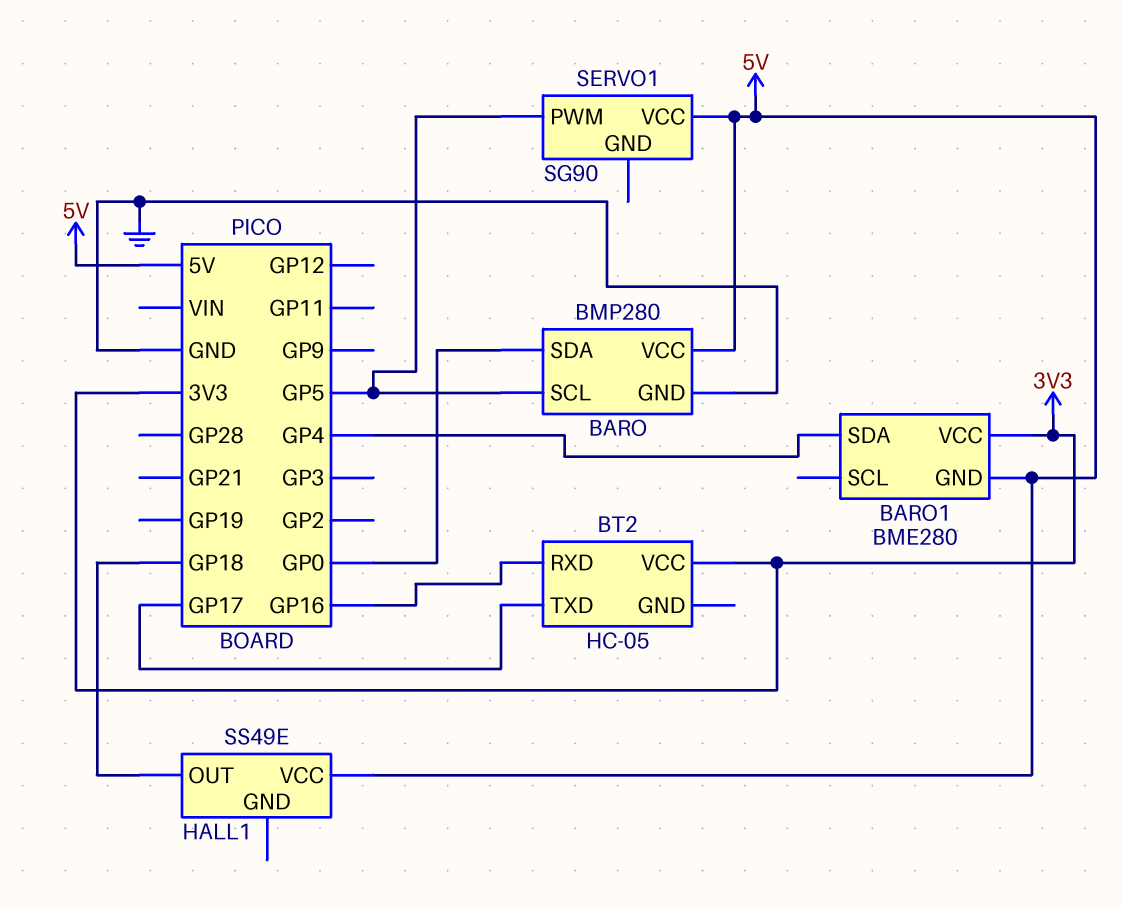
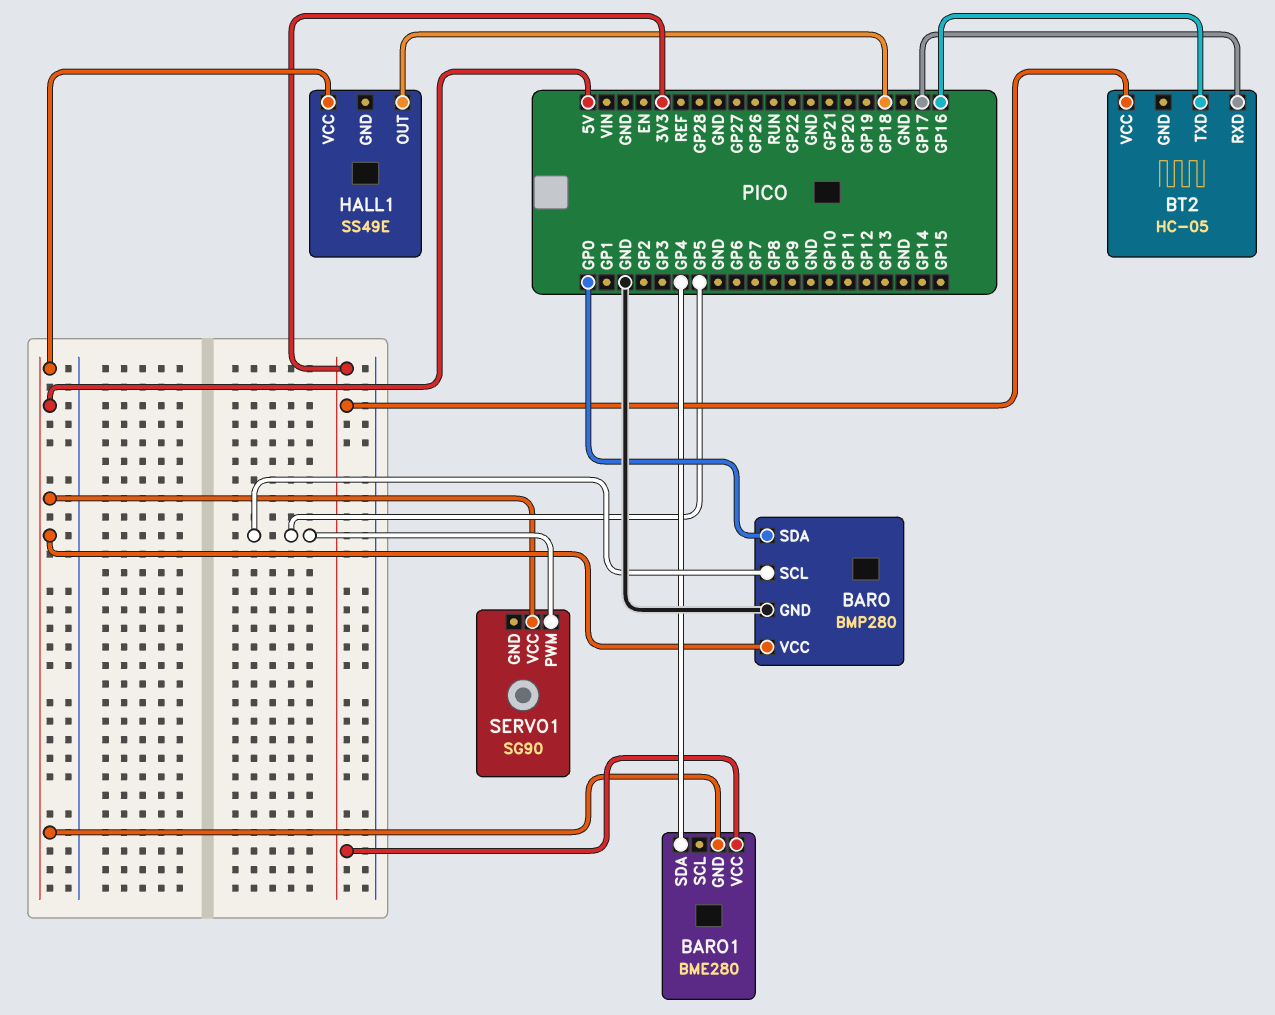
BT2 pin RXD: GP16 -> GP17
BT2 pin TXD: GP17 -> GP16

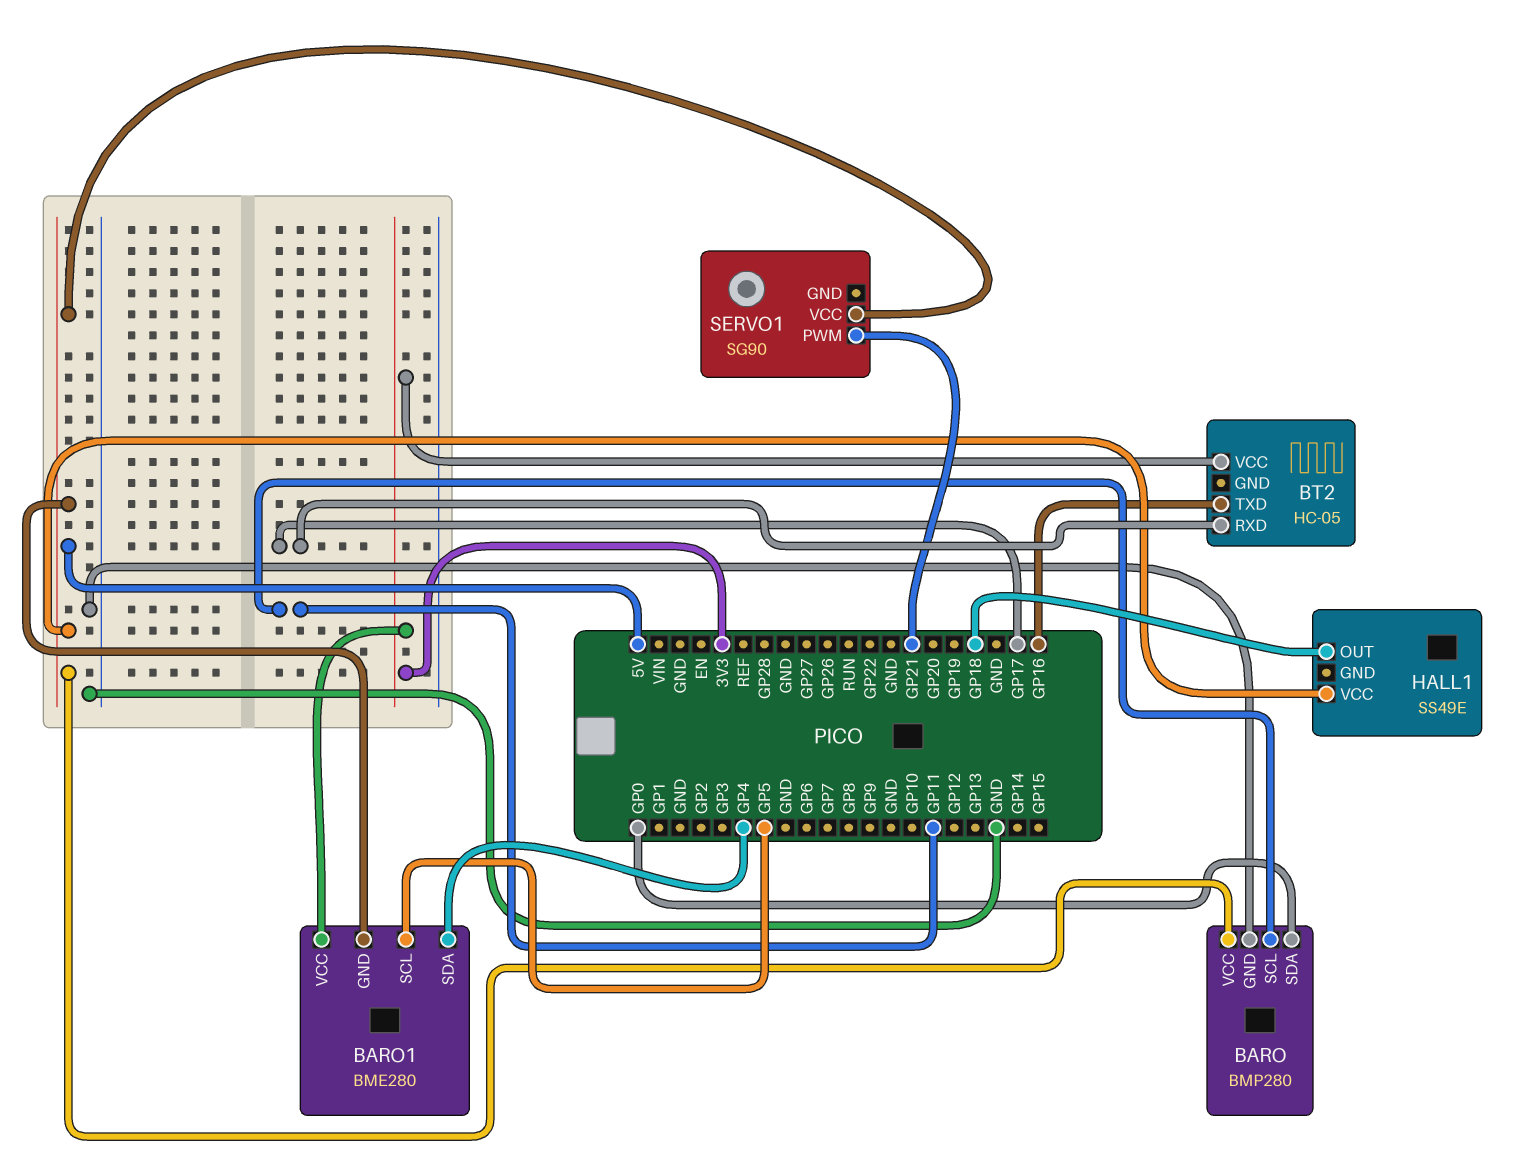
BARO pin SCL: GP5 -> GP11
BARO1 pin SCL: none -> GP5
SERVO1 pin PWM: GP5 -> GP21

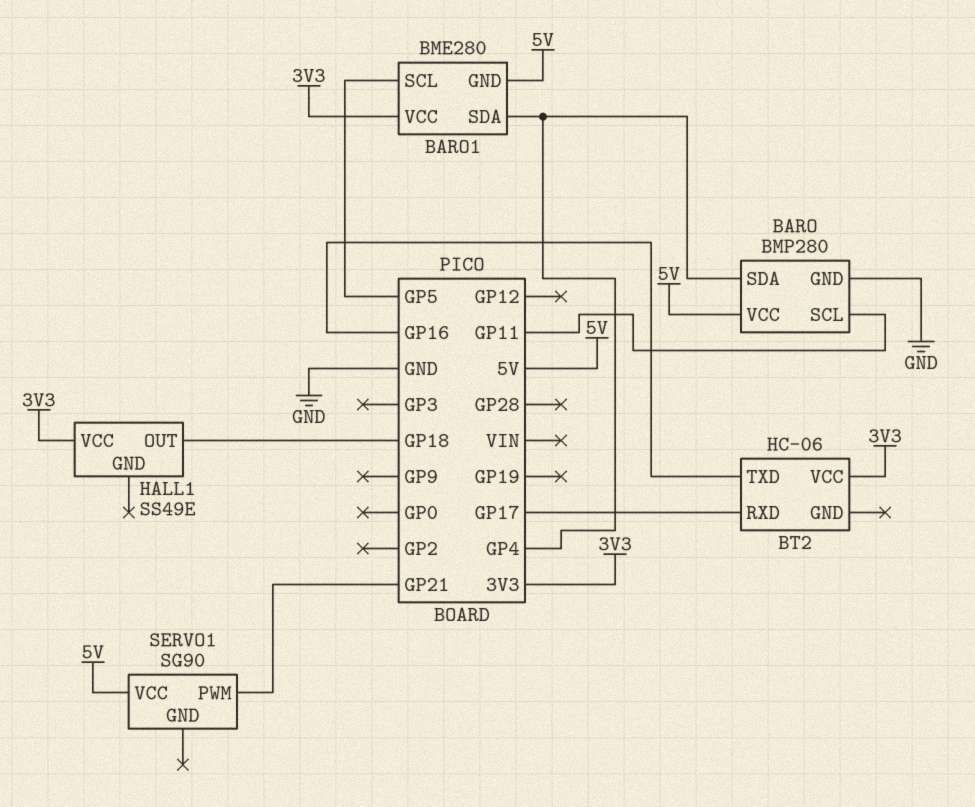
BARO pin SDA: GP0 -> GP4
BT2: HC-05 -> HC-06
HALL1 pin VCC: 5V -> 3V3

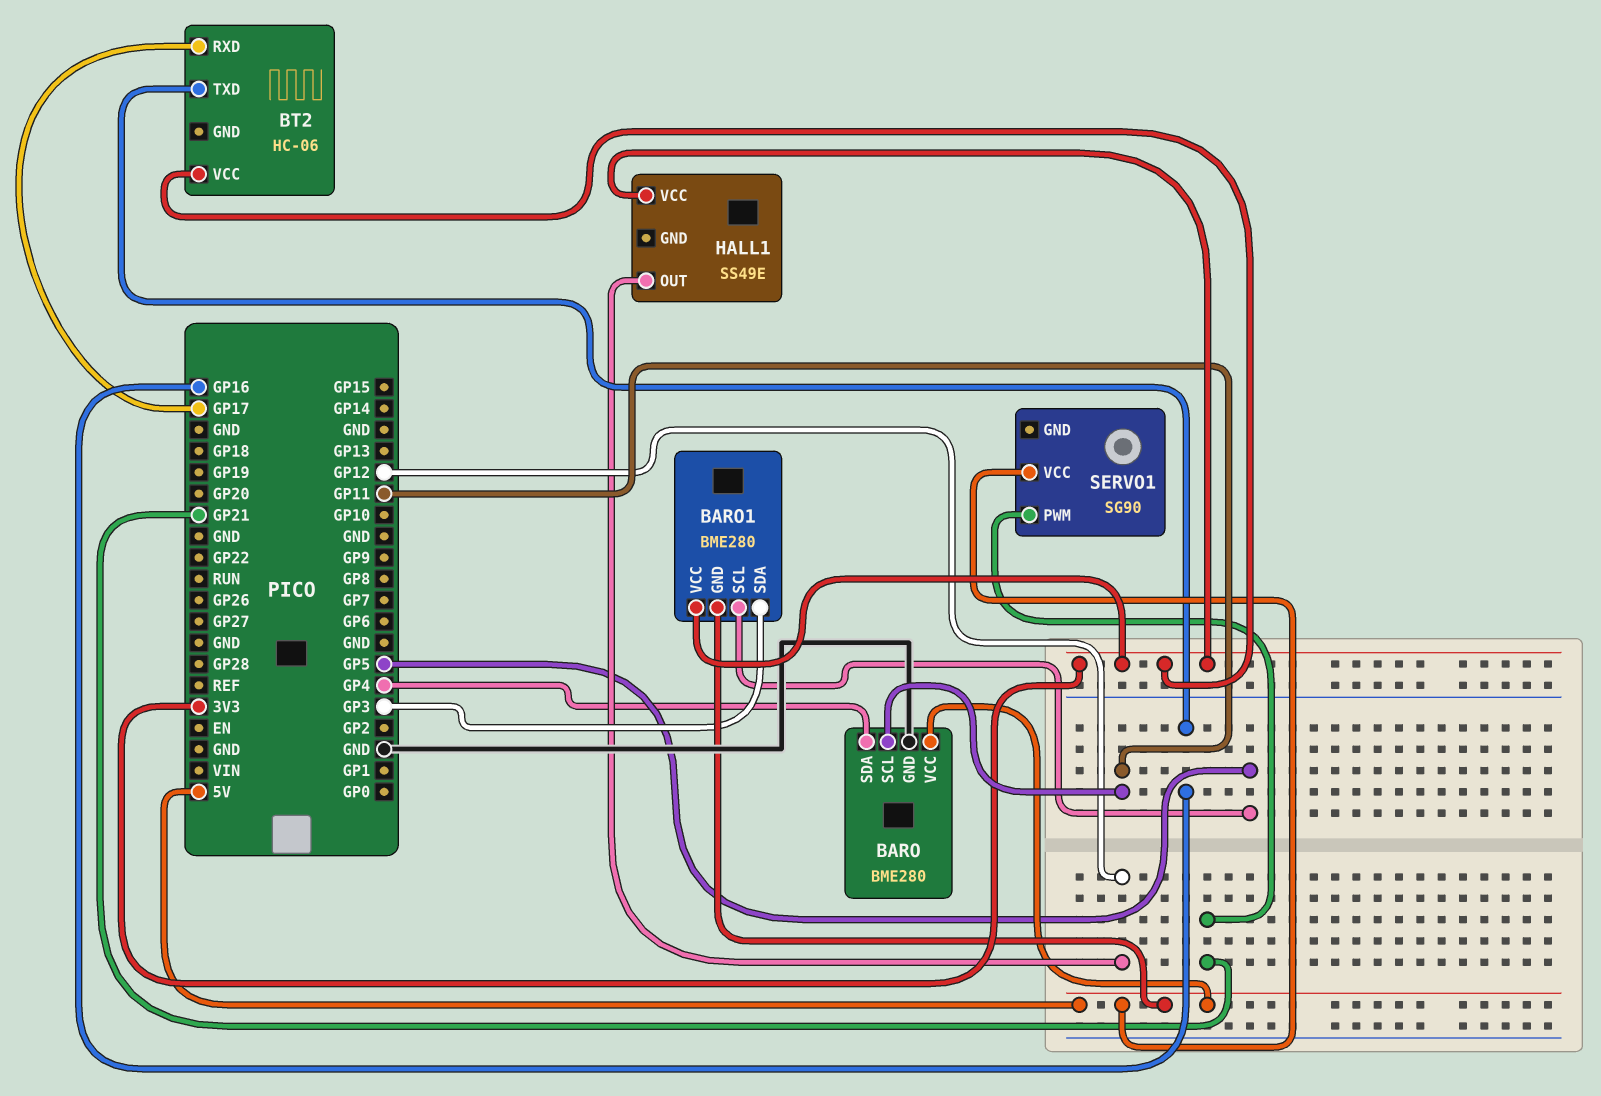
BARO: BMP280 -> BME280
BARO1 pin SDA: GP4 -> GP3
HALL1 pin OUT: GP18 -> GP12

